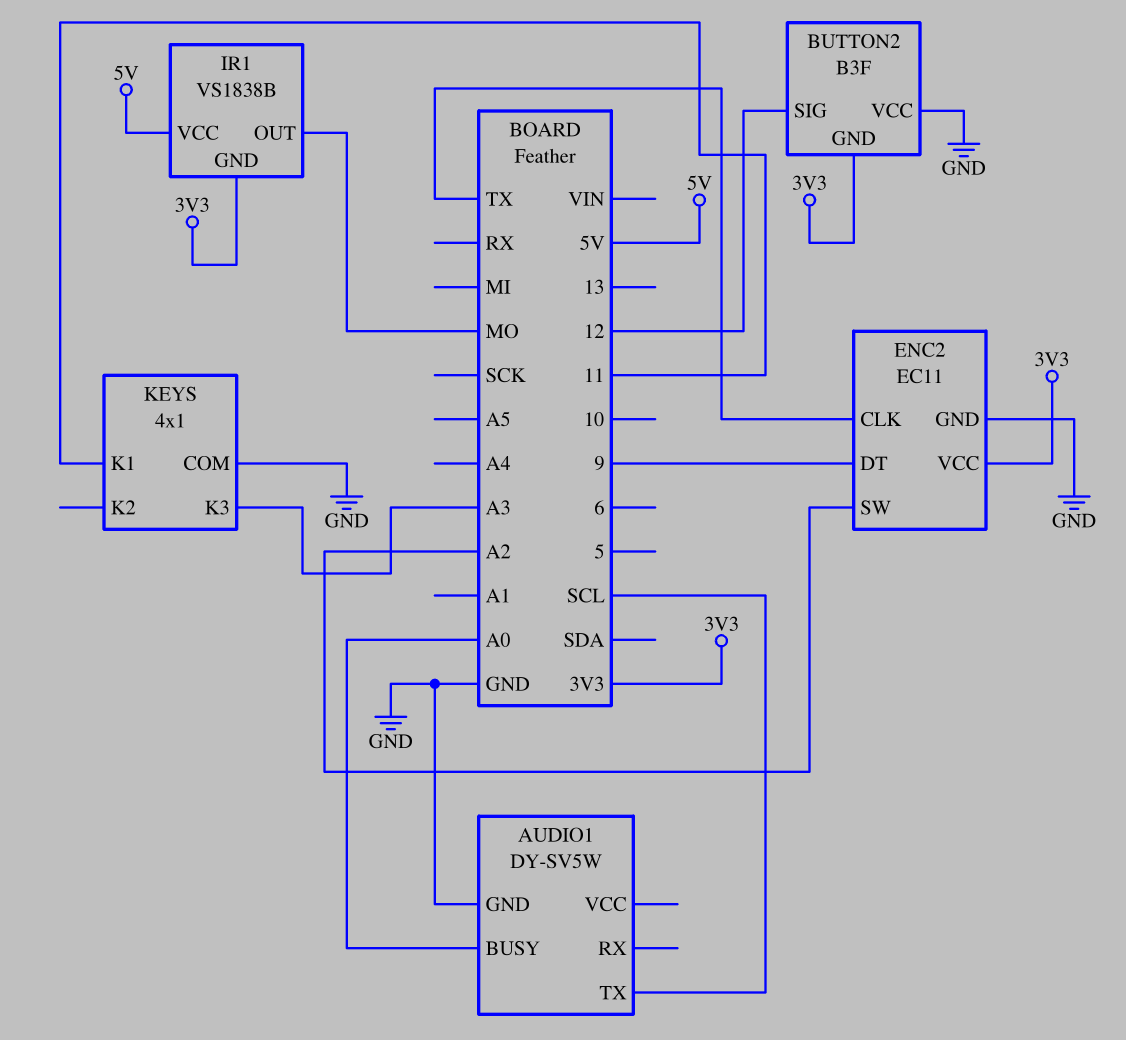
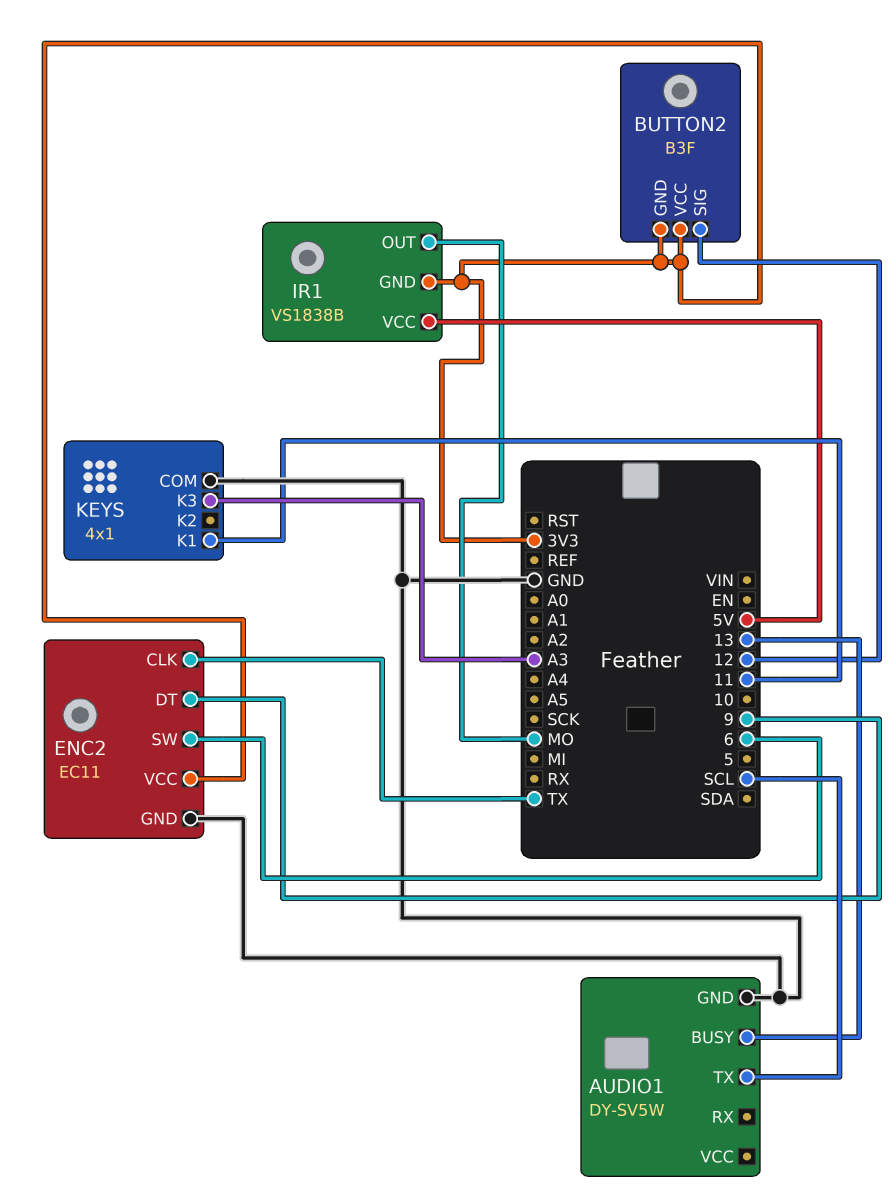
AUDIO1 pin BUSY: A0 -> 13
BUTTON2 pin VCC: GND -> 3V3
ENC2 pin SW: A2 -> 6

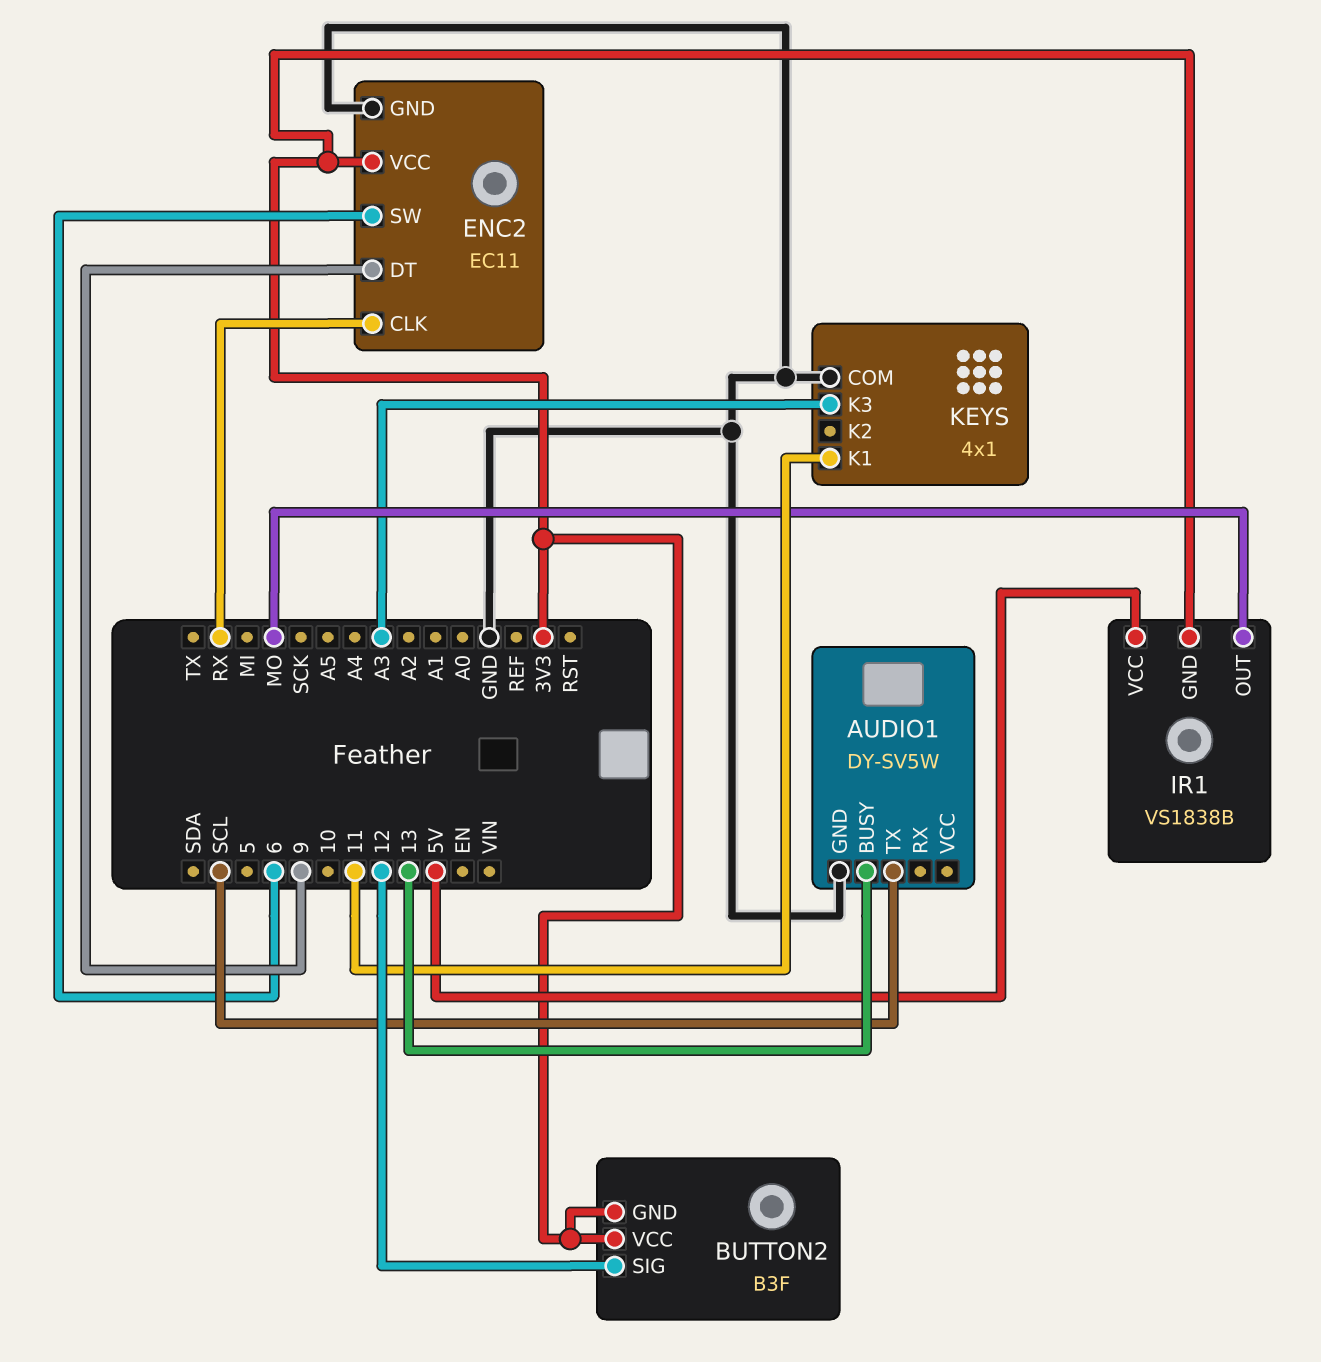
ENC2 pin CLK: TX -> RX

